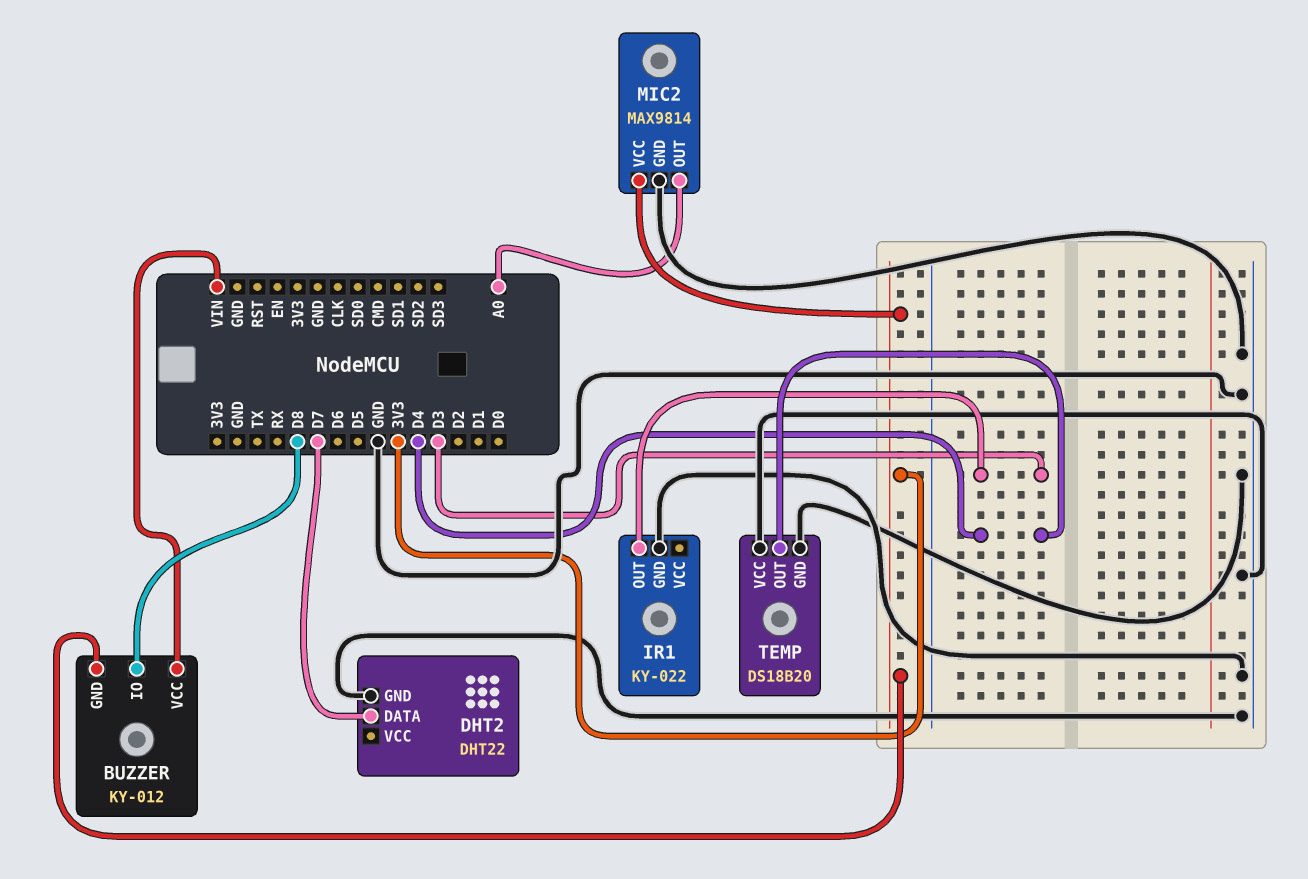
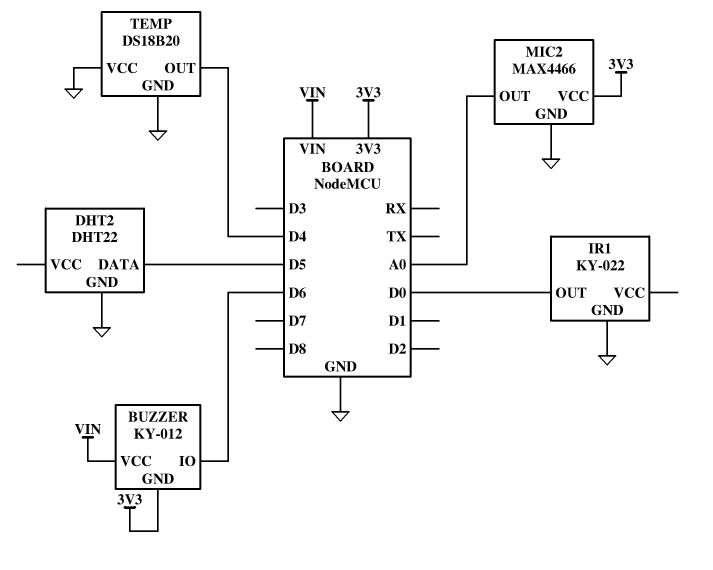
BUZZER pin IO: D8 -> D6
DHT2 pin DATA: D7 -> D5
IR1 pin OUT: D3 -> D0
MIC2: MAX9814 -> MAX4466

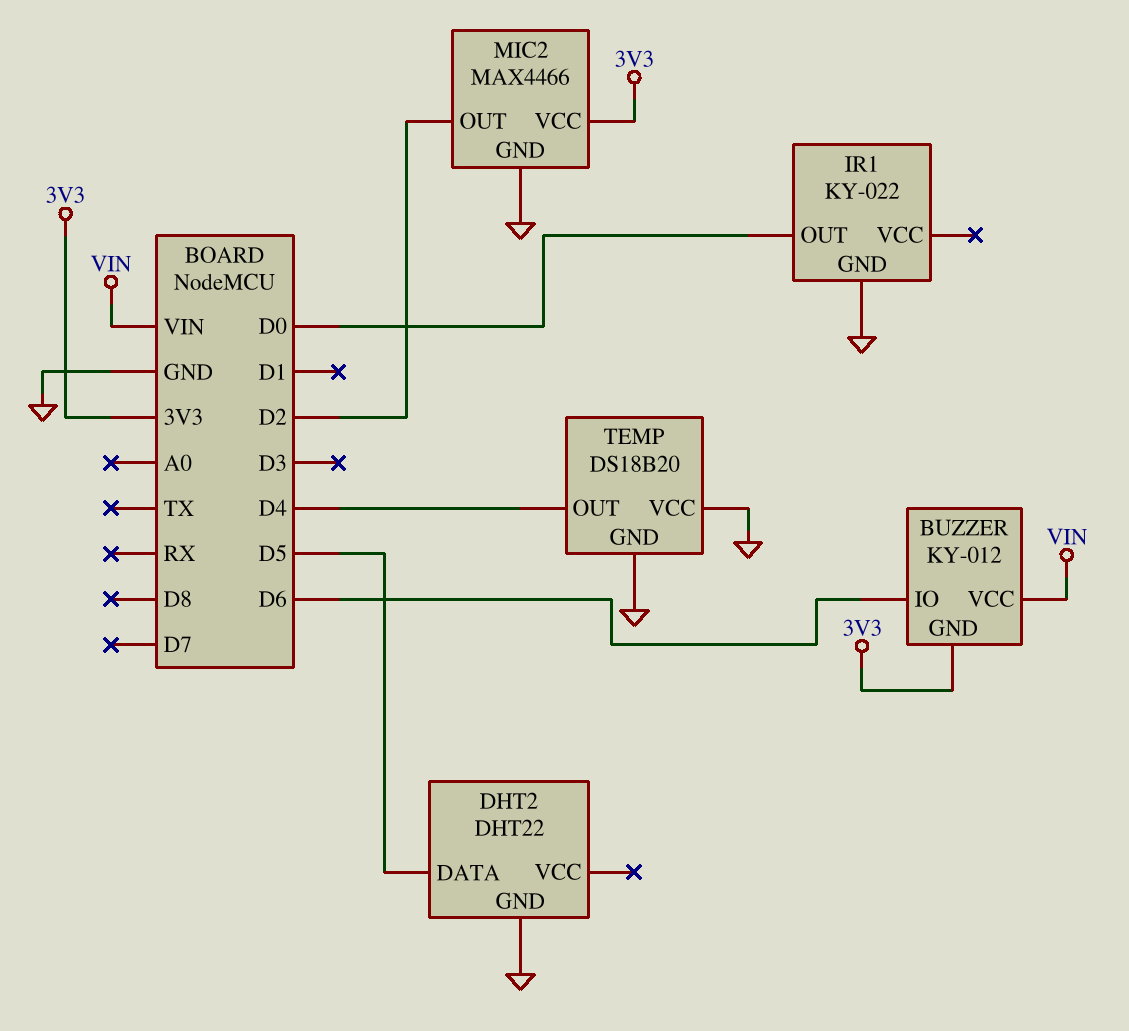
MIC2 pin OUT: A0 -> D2

